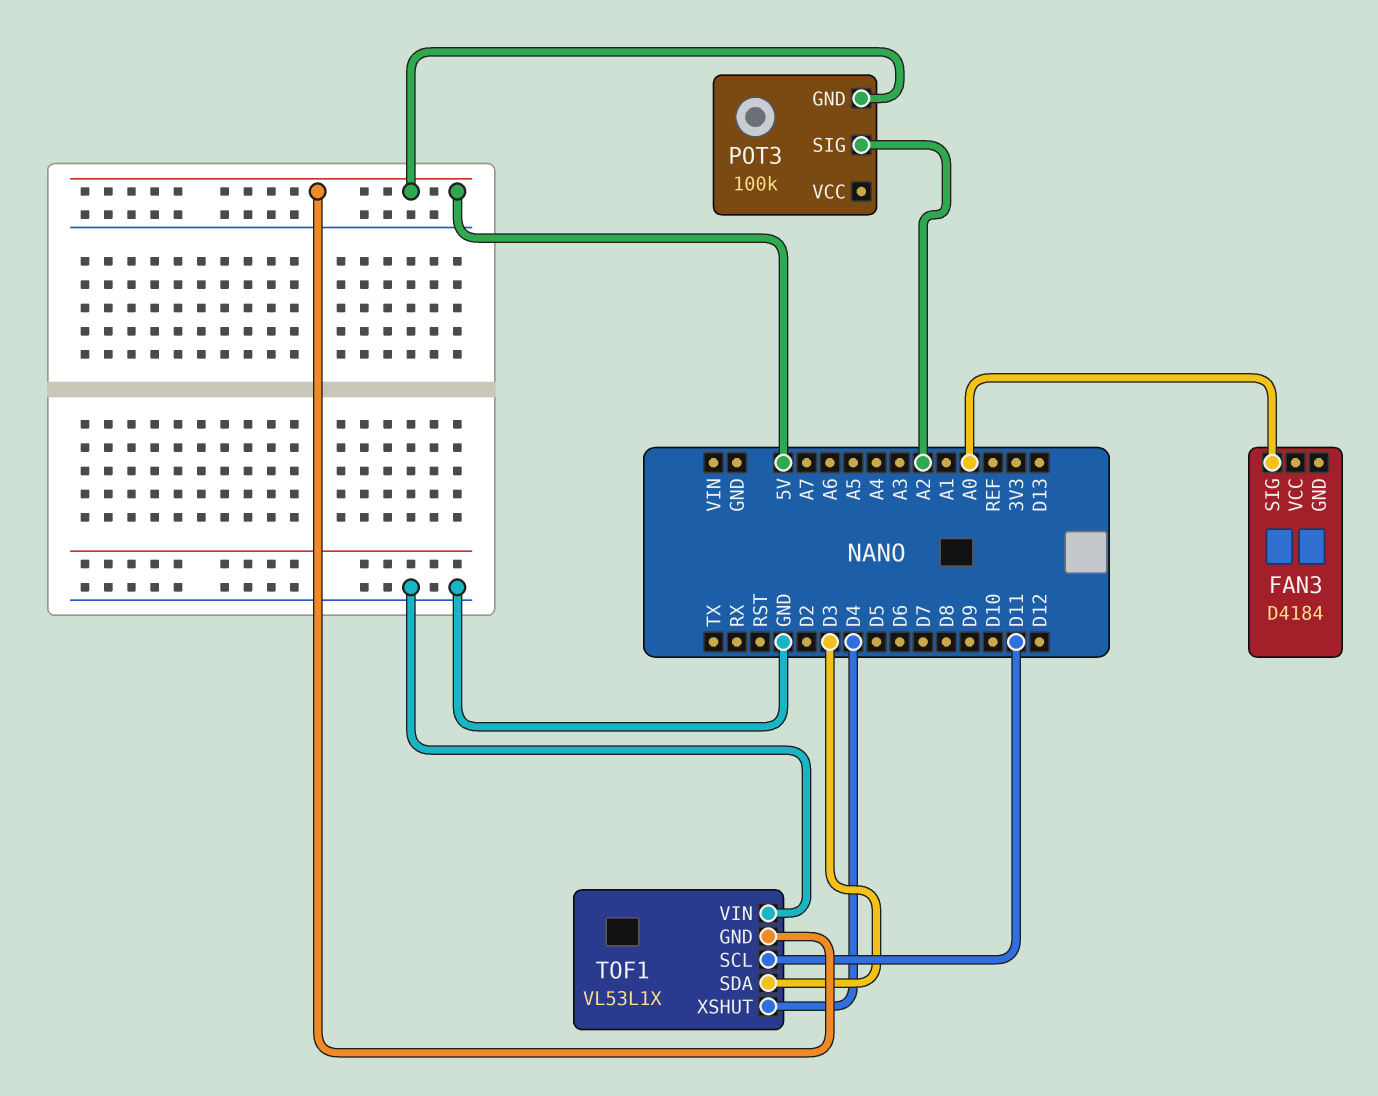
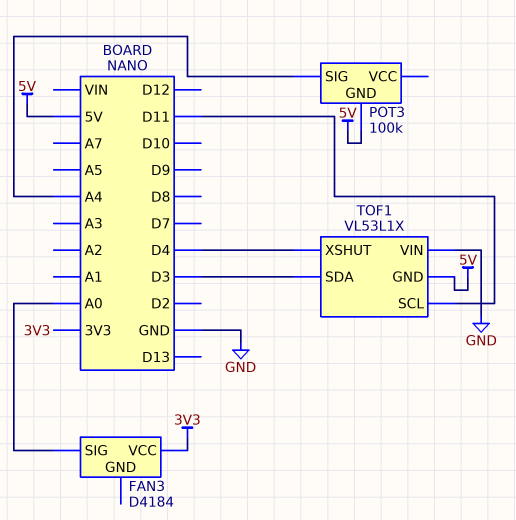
FAN3 pin VCC: none -> 3V3
POT3 pin SIG: A2 -> A4

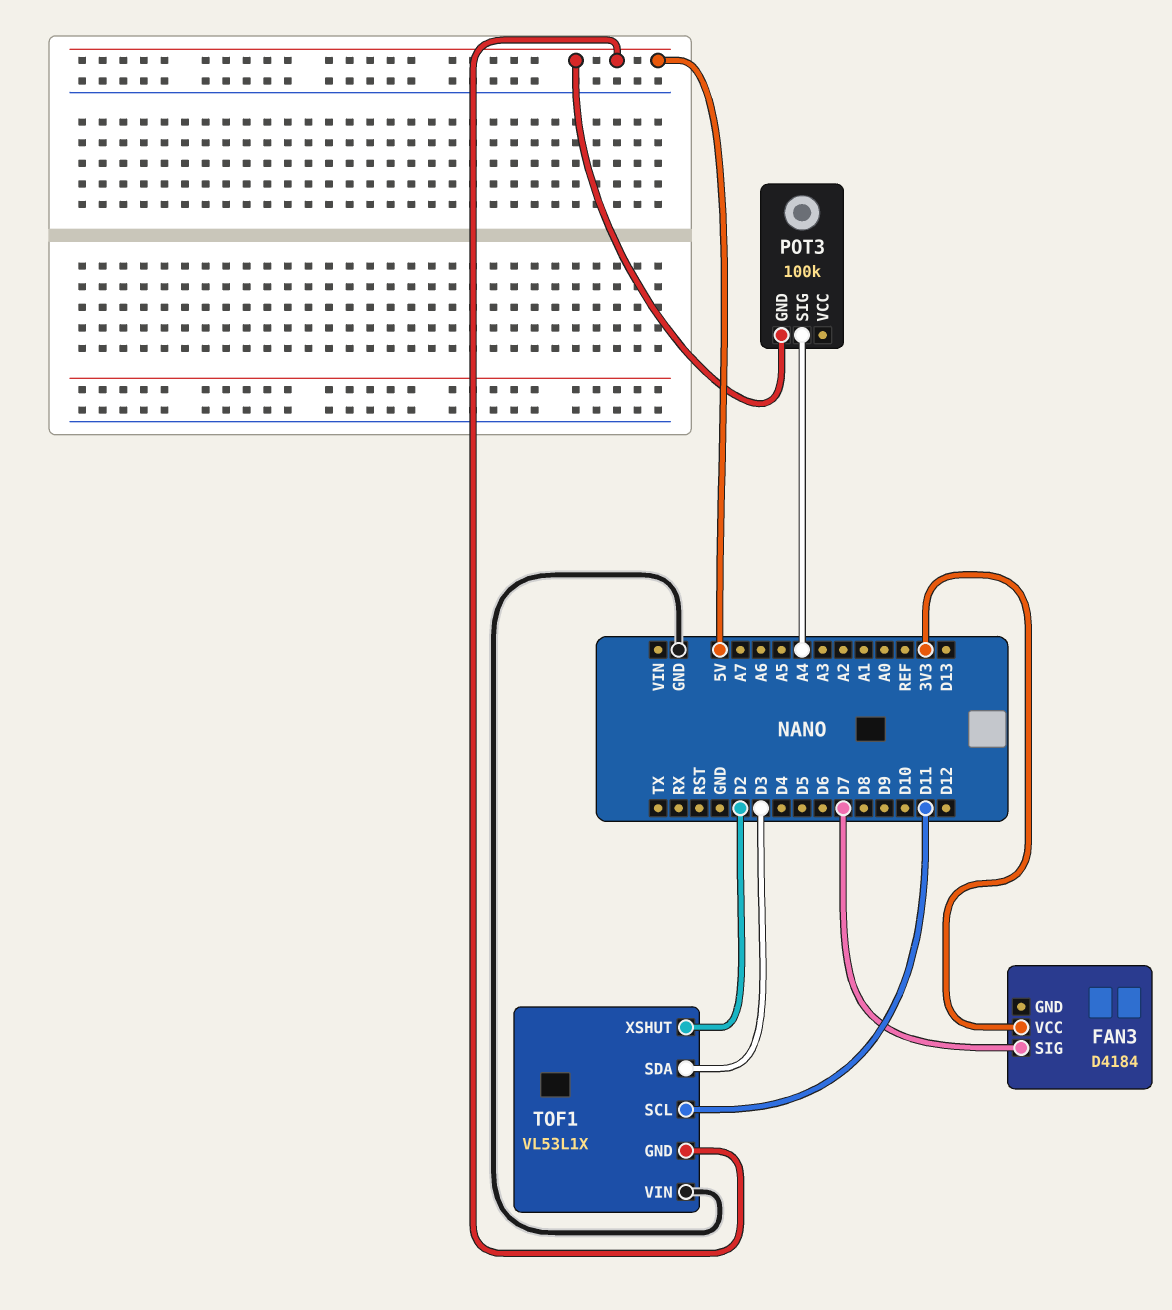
FAN3 pin SIG: A0 -> D7
TOF1 pin XSHUT: D4 -> D2

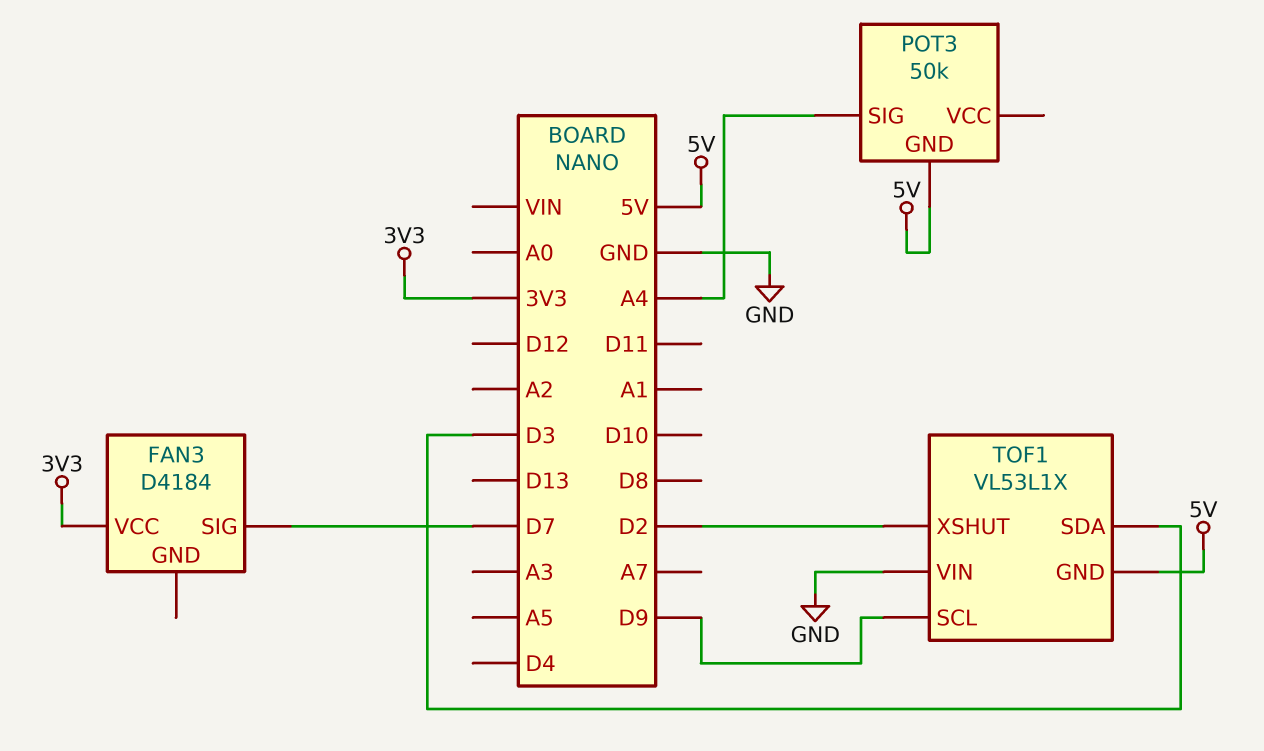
POT3: 100k -> 50k
TOF1 pin SCL: D11 -> D9

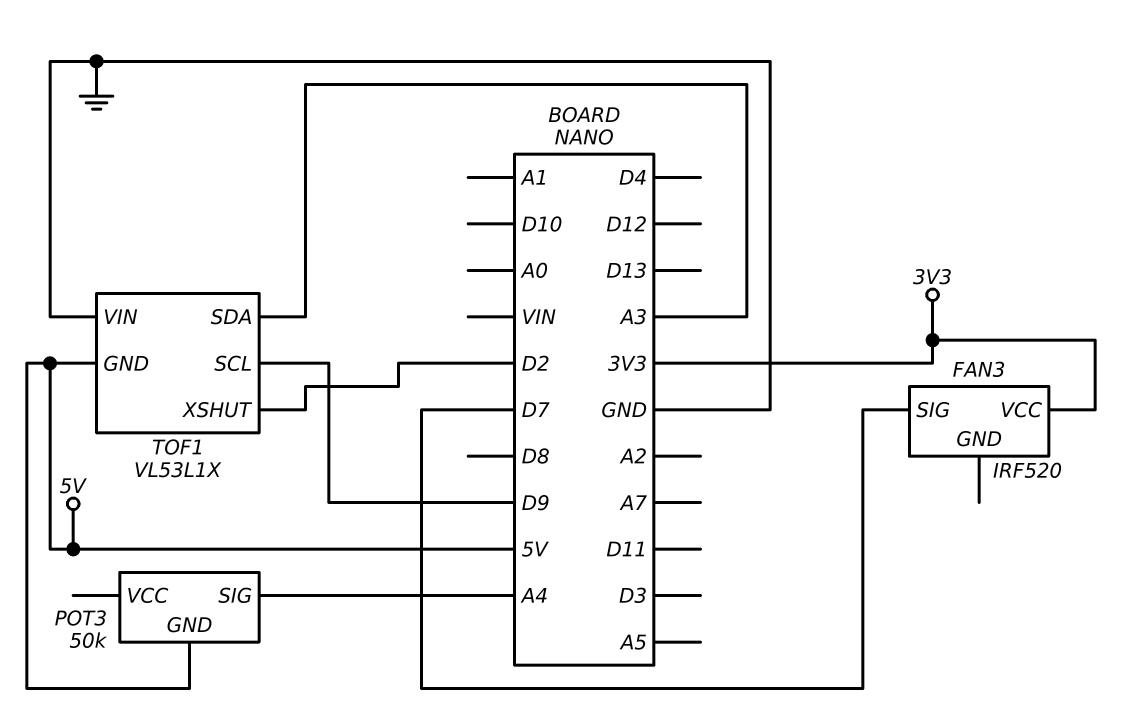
FAN3: D4184 -> IRF520
TOF1 pin SDA: D3 -> A3

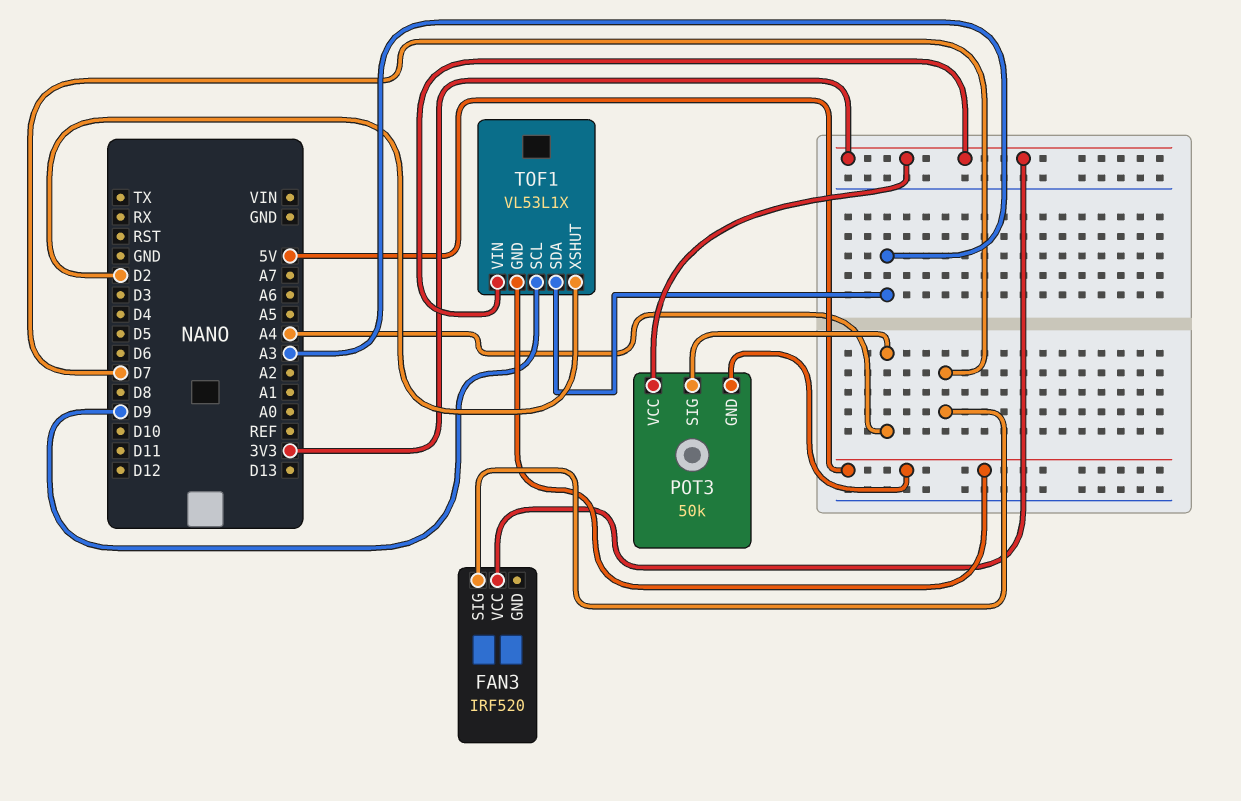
POT3 pin VCC: none -> 3V3
TOF1 pin VIN: GND -> 3V3

